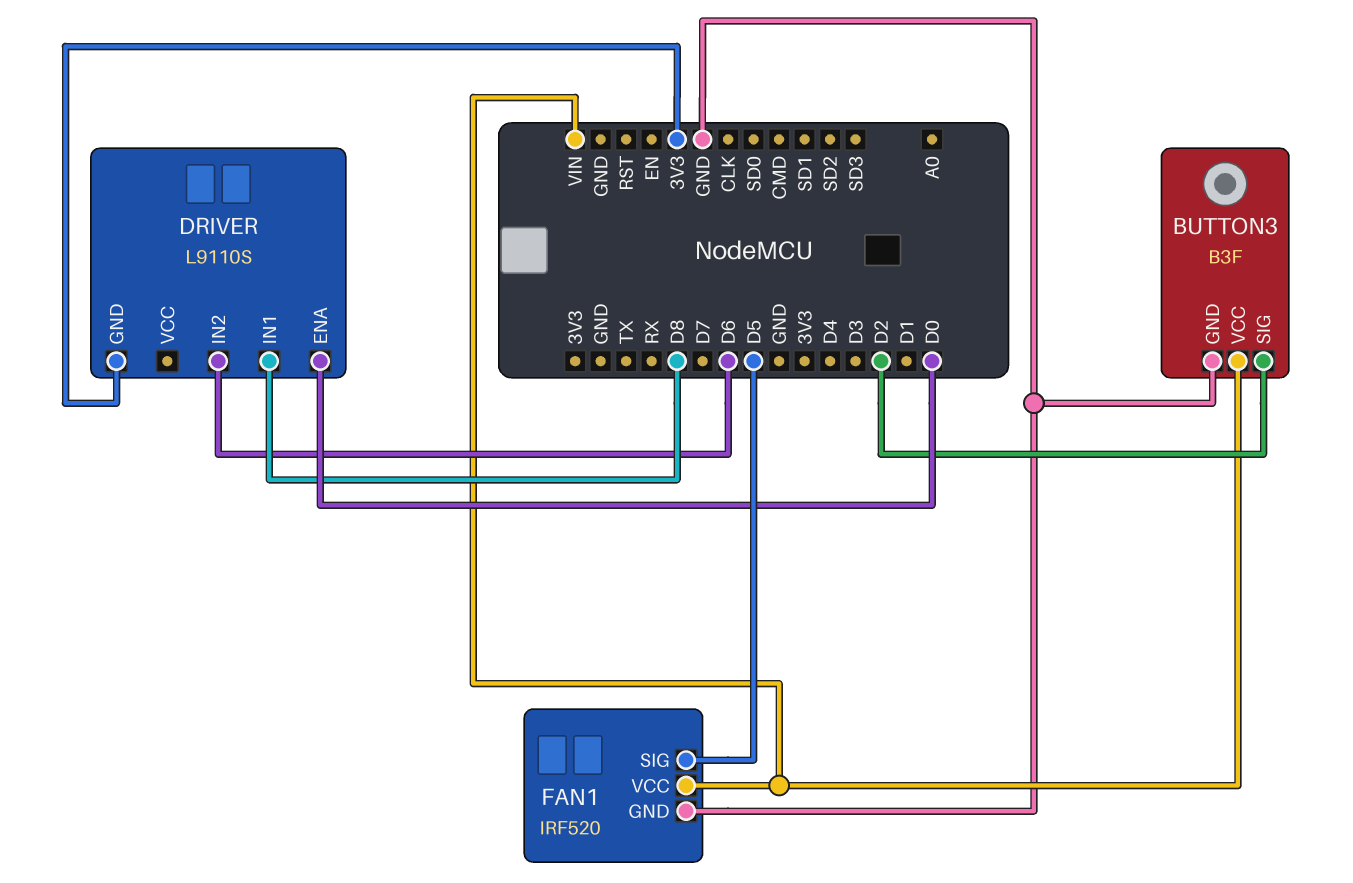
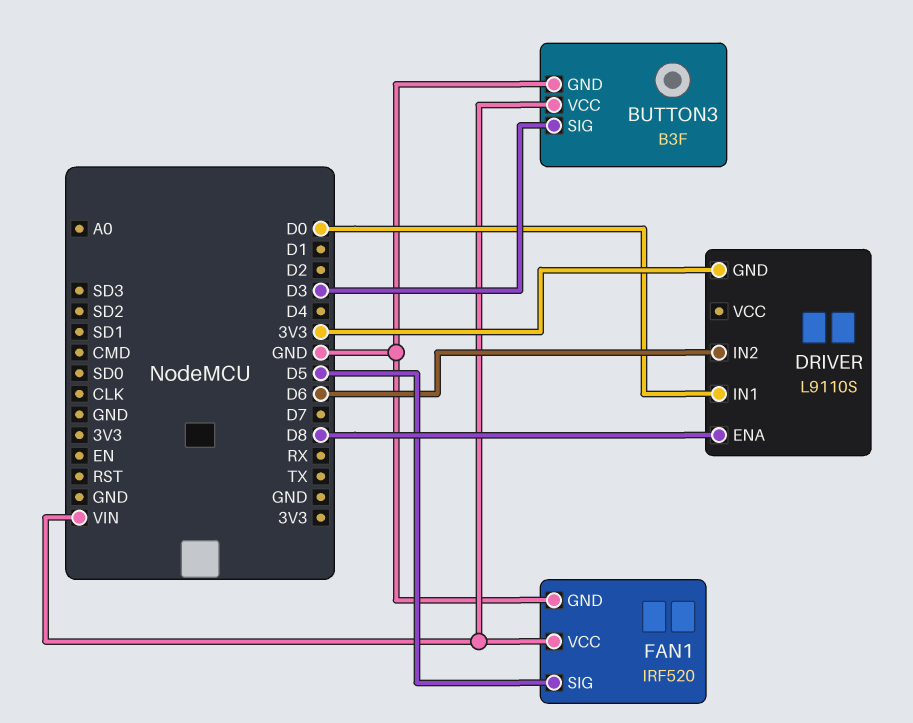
BUTTON3 pin SIG: D2 -> D3
DRIVER pin ENA: D0 -> D8
DRIVER pin IN1: D8 -> D0

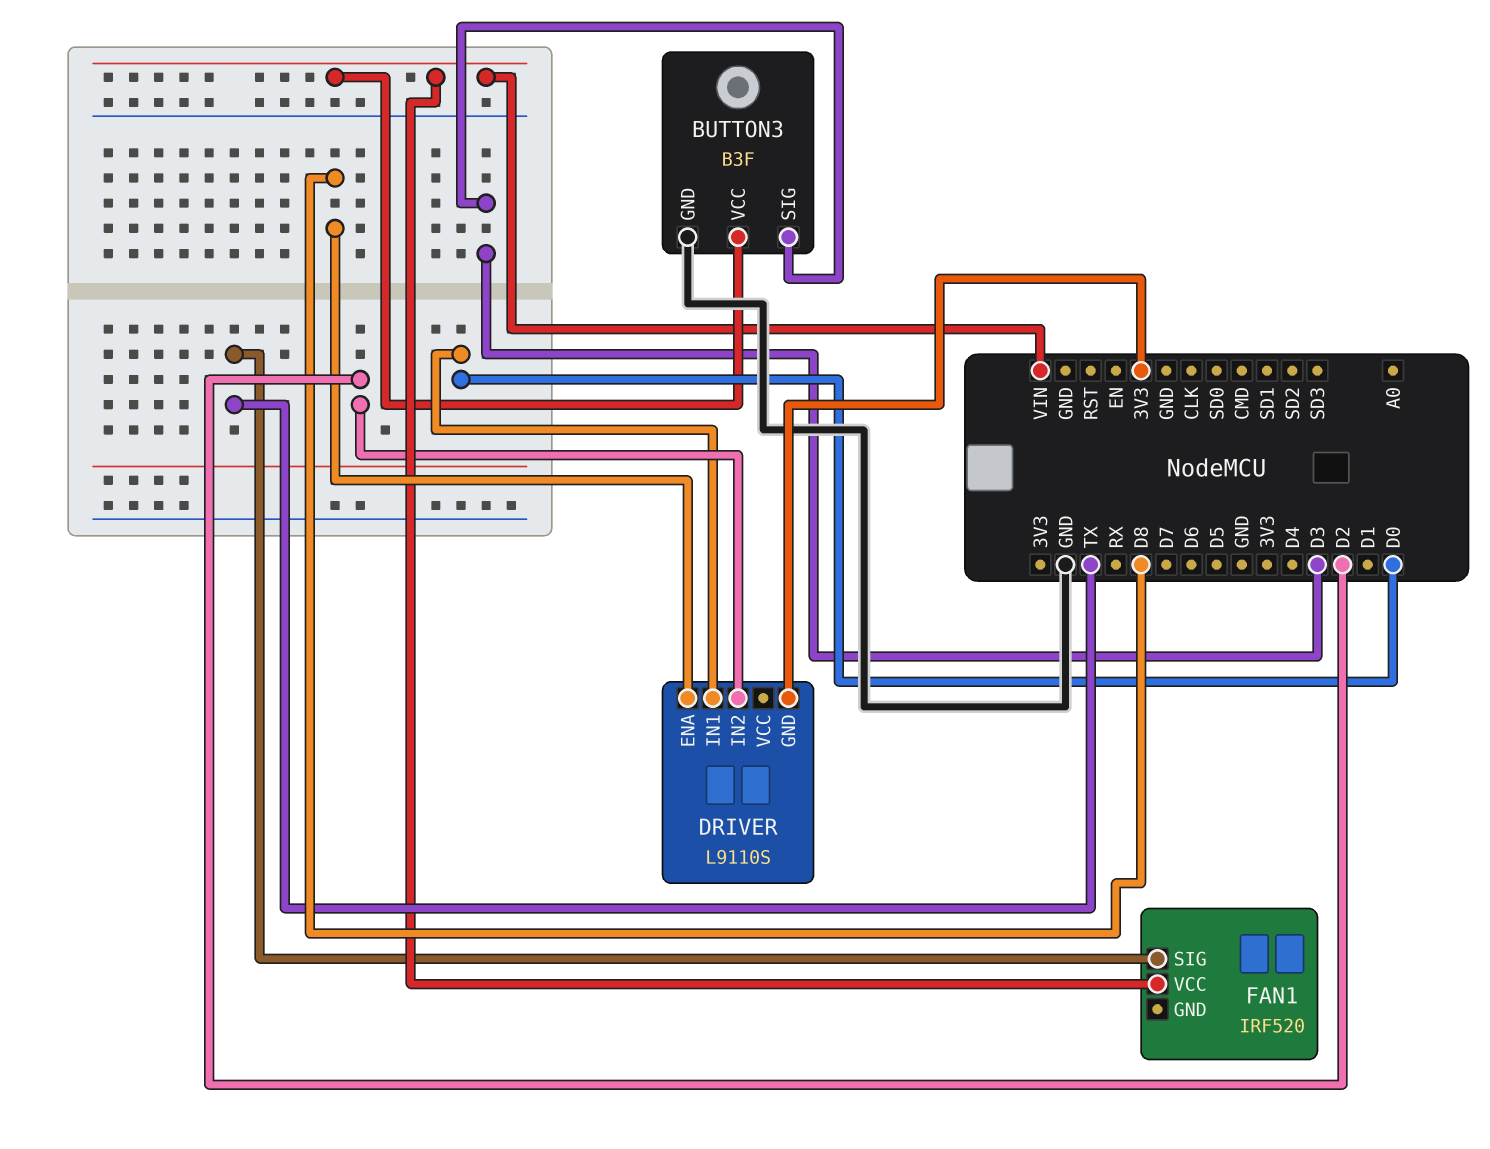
DRIVER pin IN2: D6 -> D2
FAN1 pin GND: GND -> none
FAN1 pin SIG: D5 -> TX

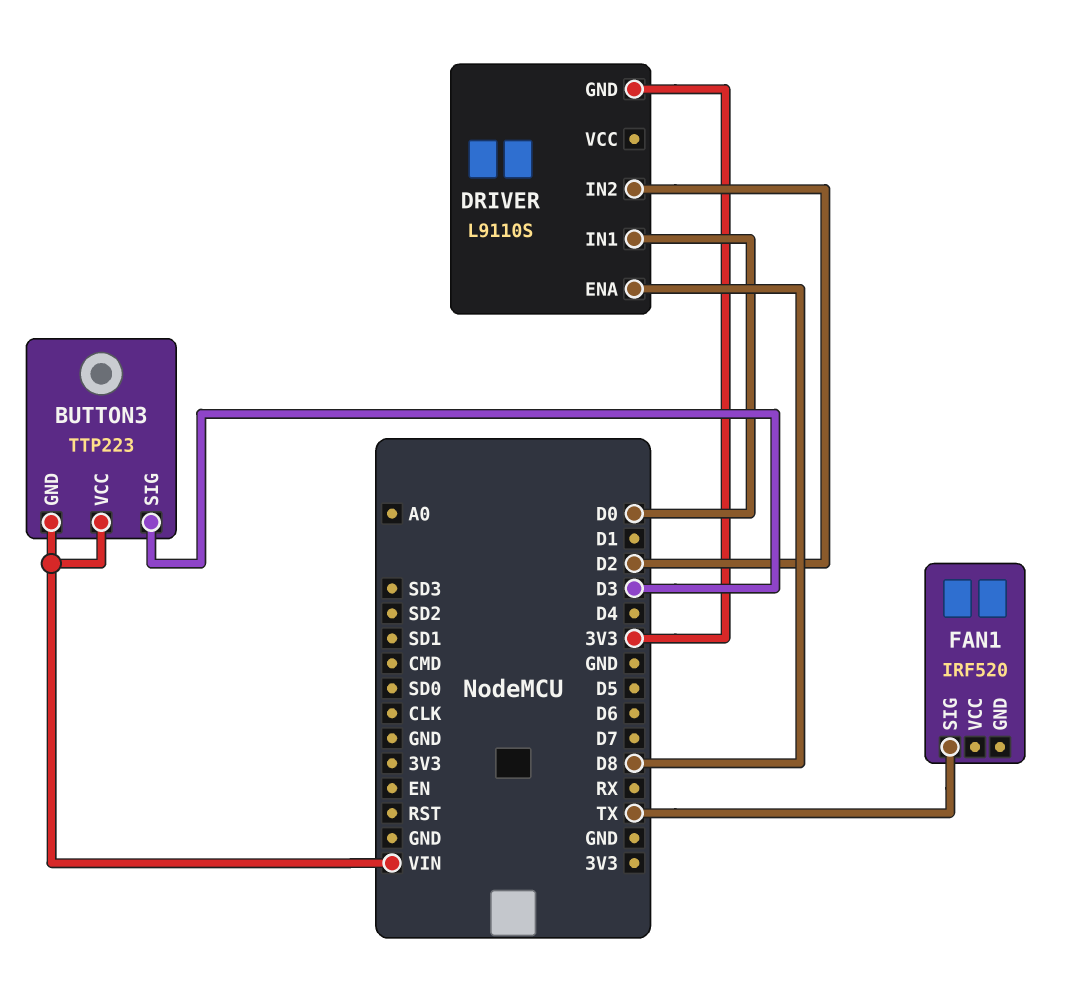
BUTTON3: B3F -> TTP223
BUTTON3 pin GND: GND -> VIN
FAN1 pin VCC: VIN -> none

